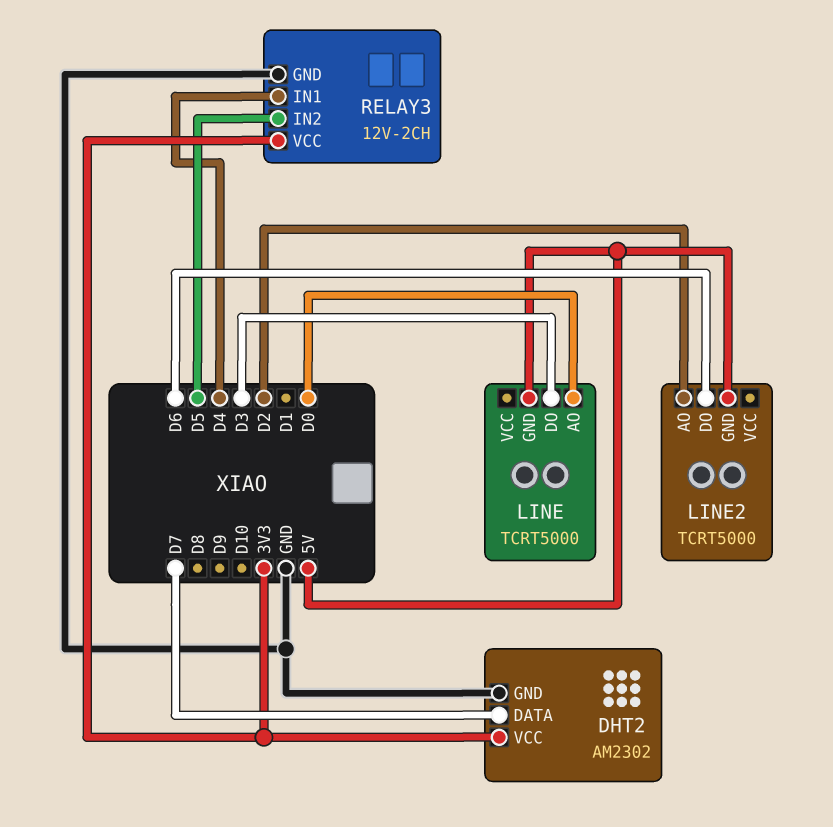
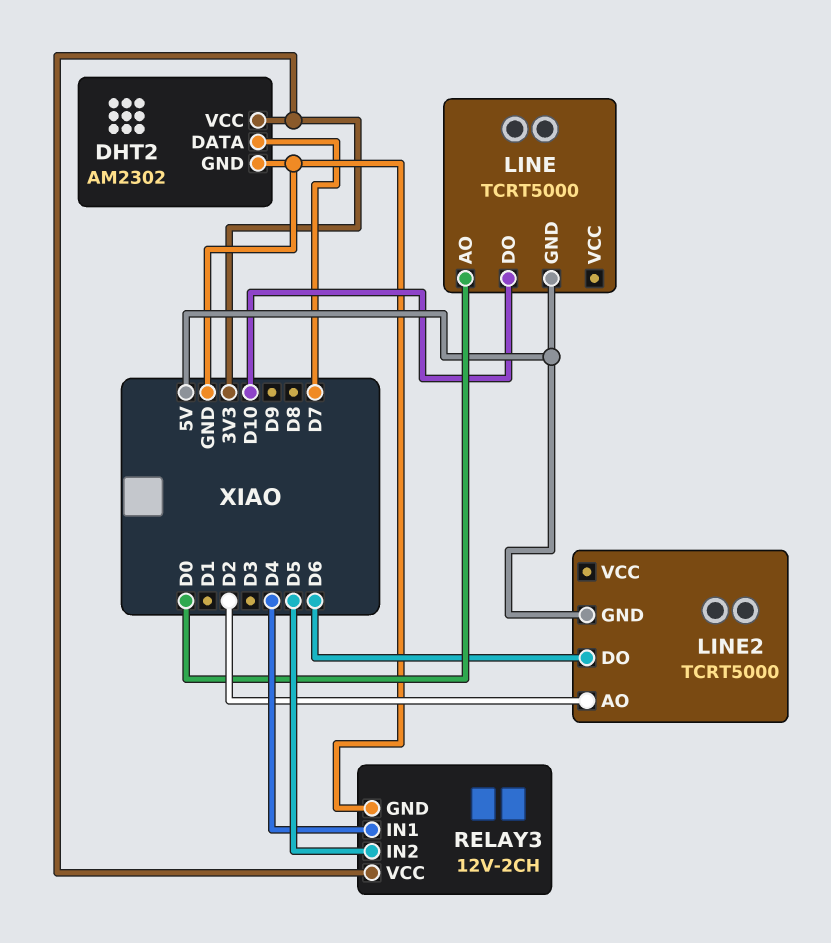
LINE pin DO: D3 -> D10

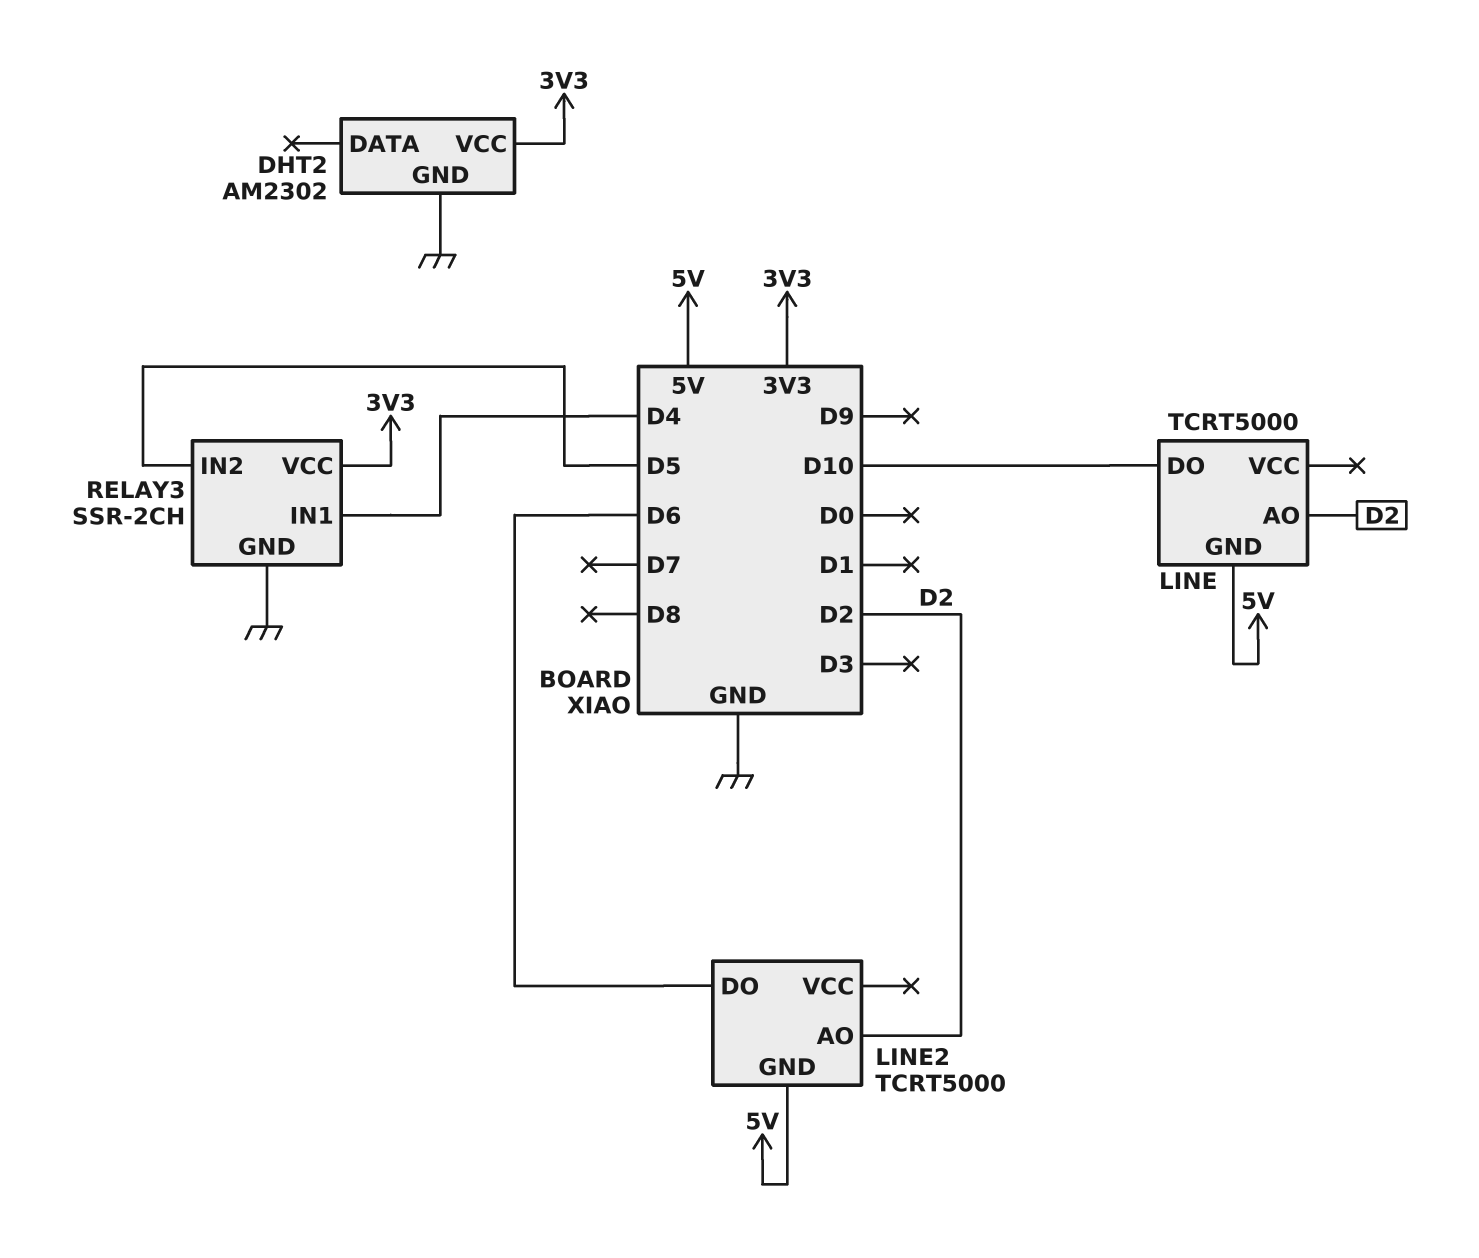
DHT2 pin DATA: D7 -> none
LINE pin AO: D0 -> D2
RELAY3: 12V-2CH -> SSR-2CH

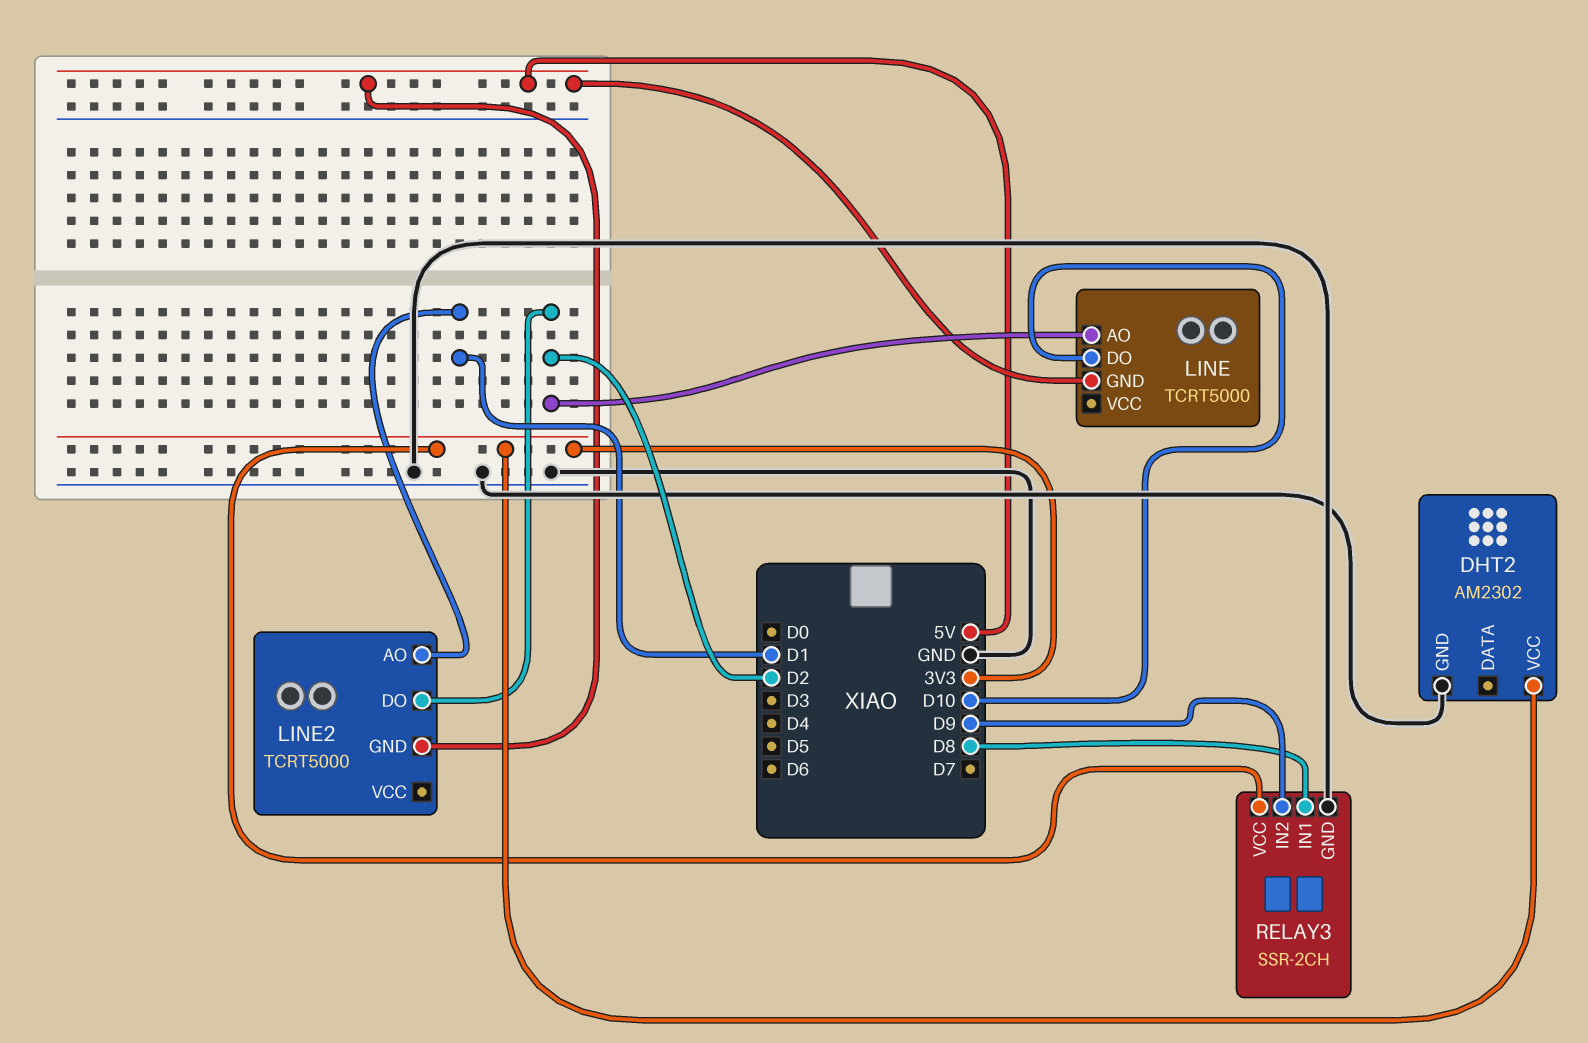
LINE2 pin AO: D2 -> D1
LINE2 pin DO: D6 -> D2
RELAY3 pin IN1: D4 -> D8
RELAY3 pin IN2: D5 -> D9

